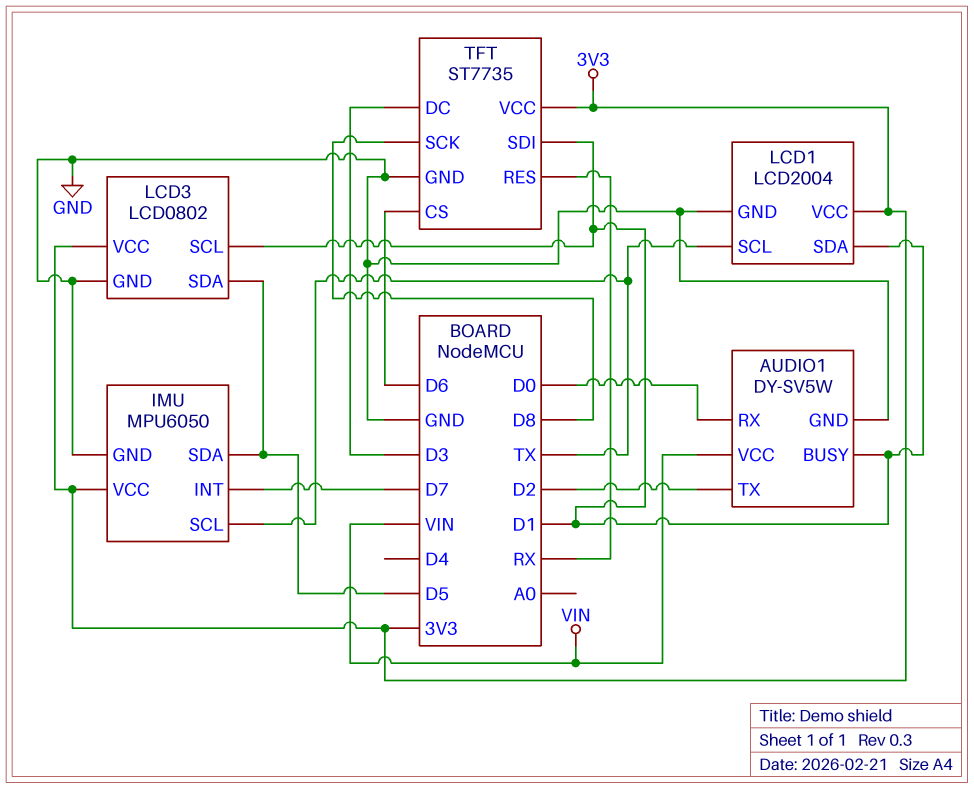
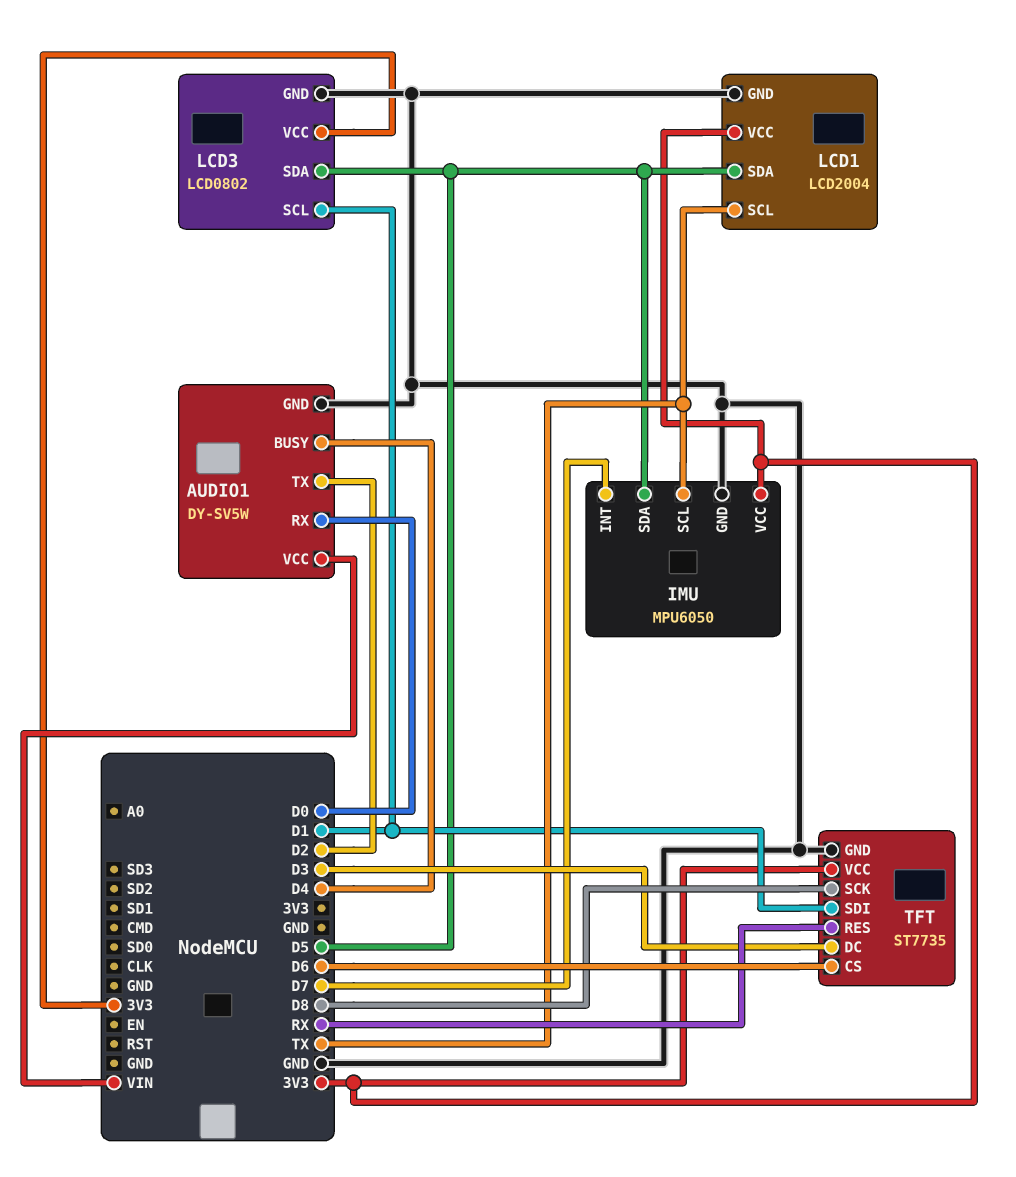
AUDIO1 pin BUSY: D1 -> D4
LCD1 pin SDA: D1 -> D5

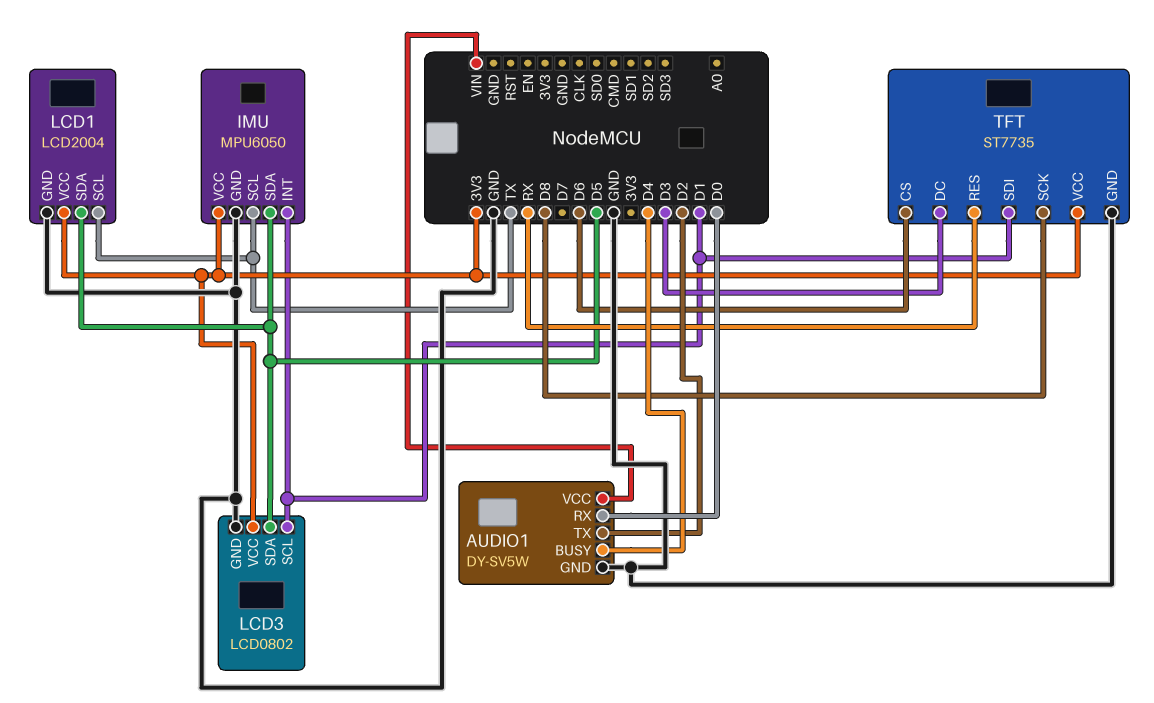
IMU pin INT: D7 -> D1

